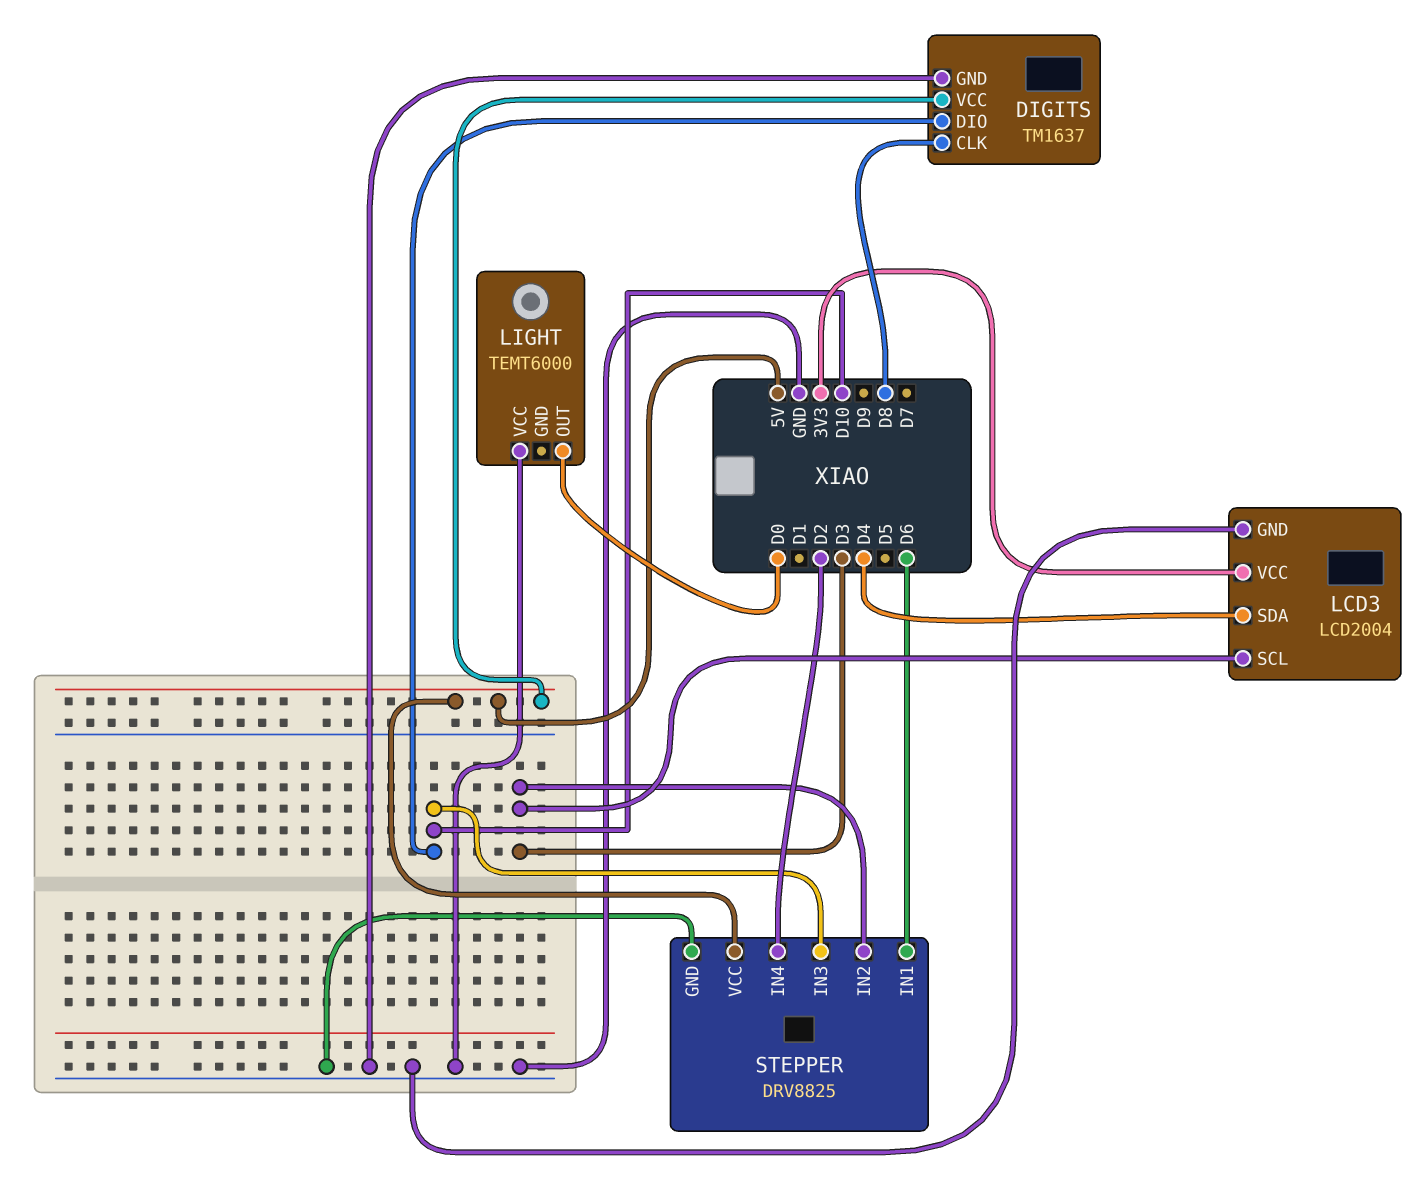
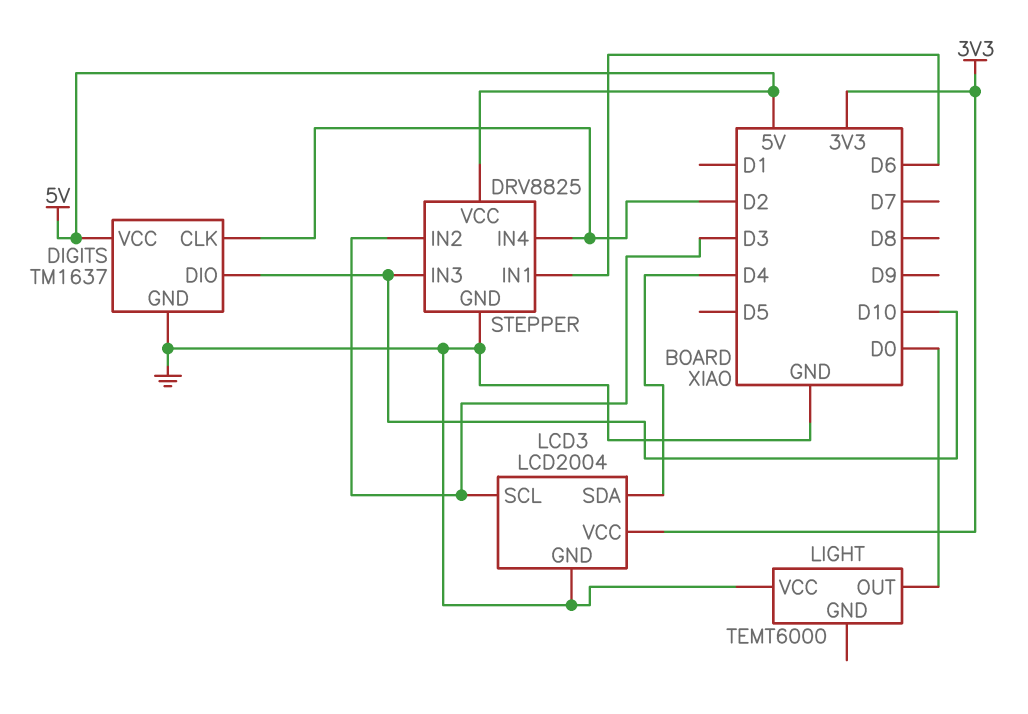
DIGITS pin CLK: D8 -> D2

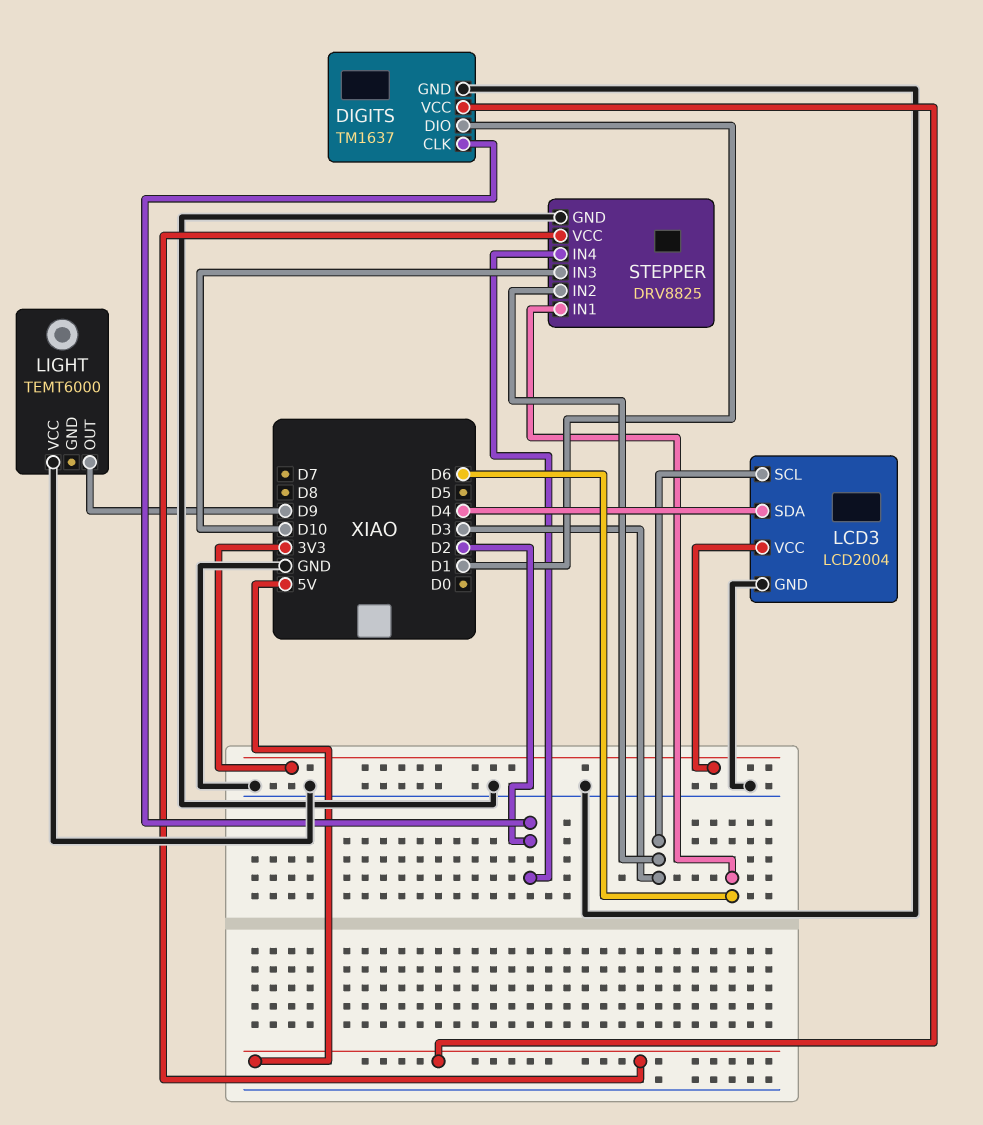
DIGITS pin DIO: D10 -> D1
LIGHT pin OUT: D0 -> D9

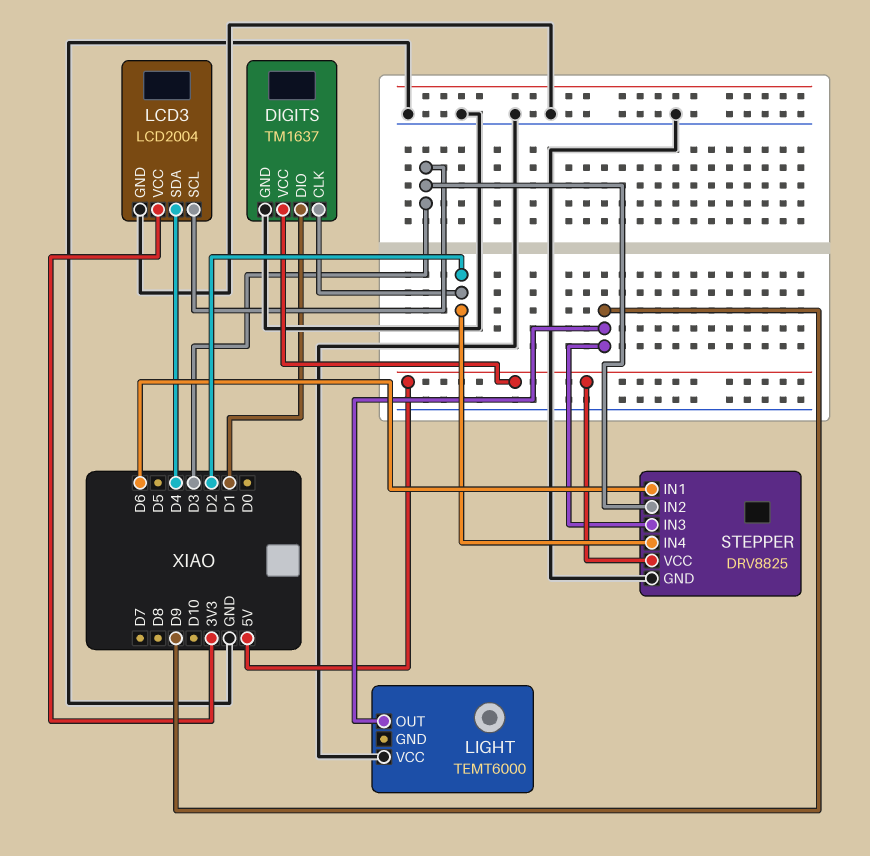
STEPPER pin IN3: D10 -> D9

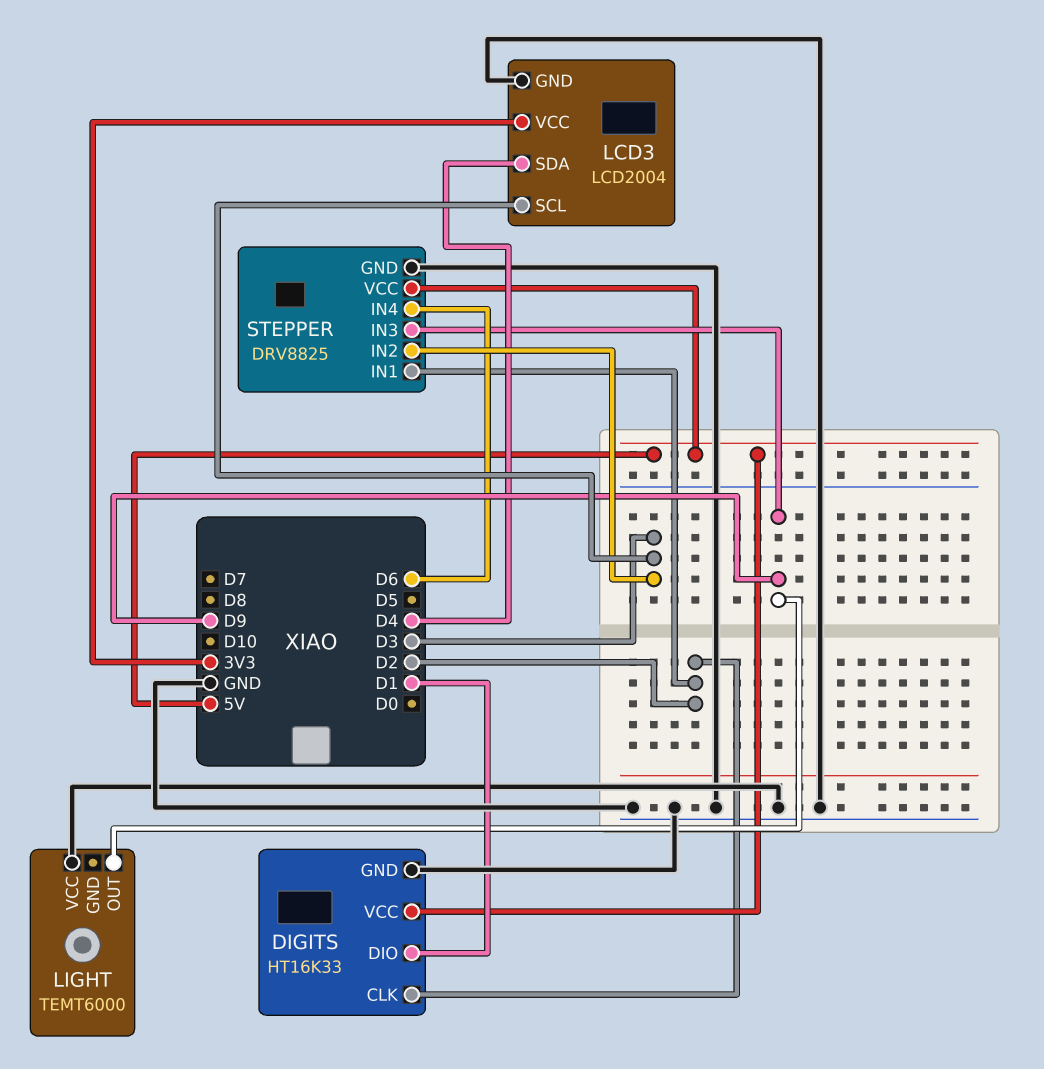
DIGITS: TM1637 -> HT16K33
STEPPER pin IN1: D6 -> D2
STEPPER pin IN4: D2 -> D6

